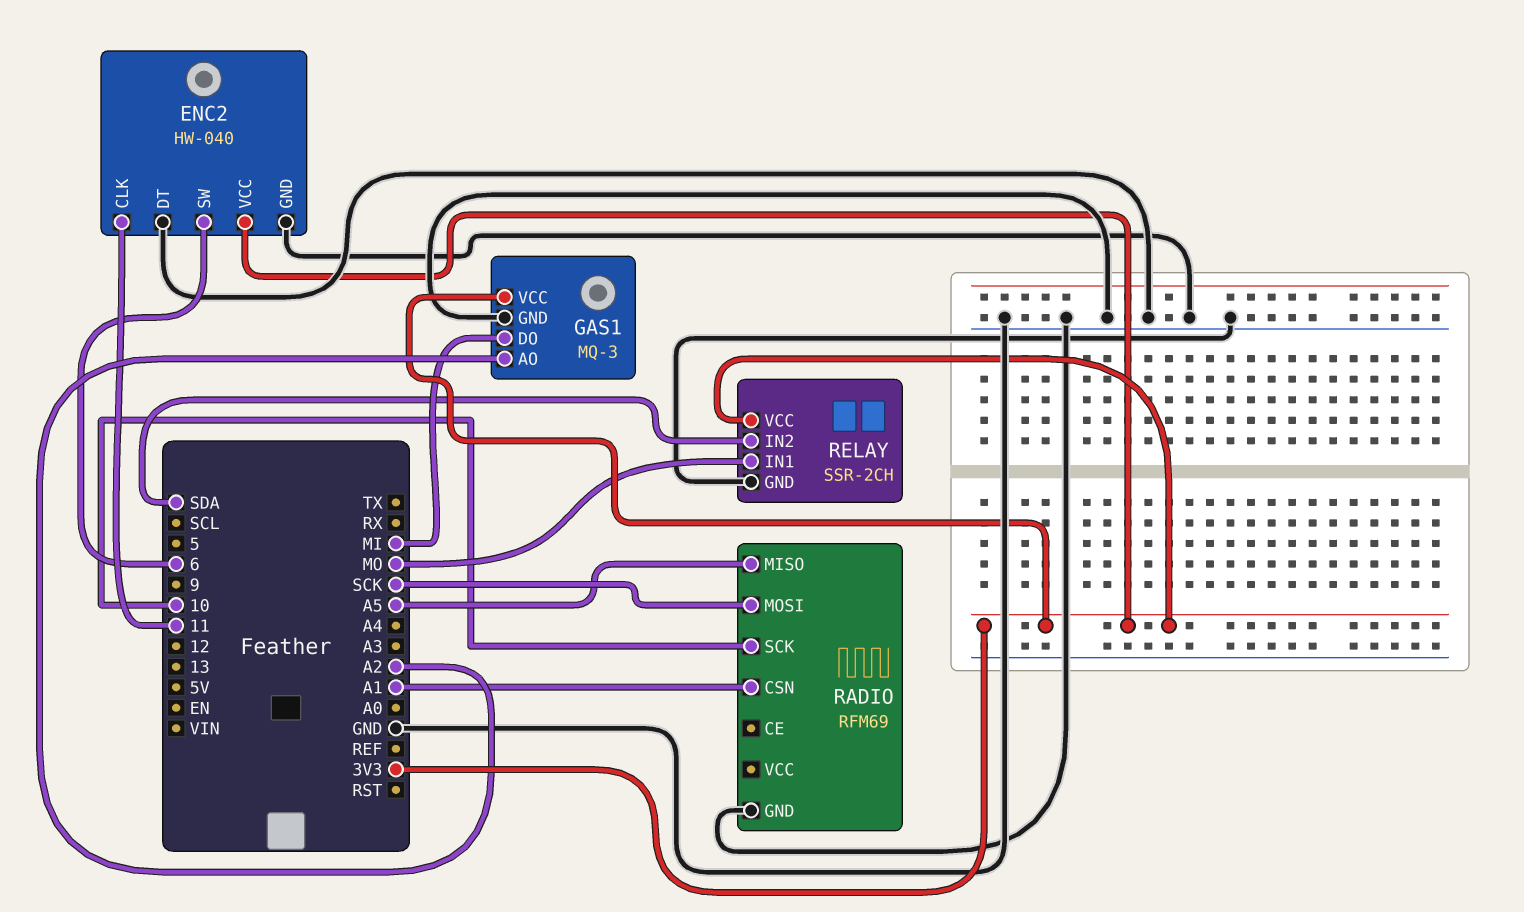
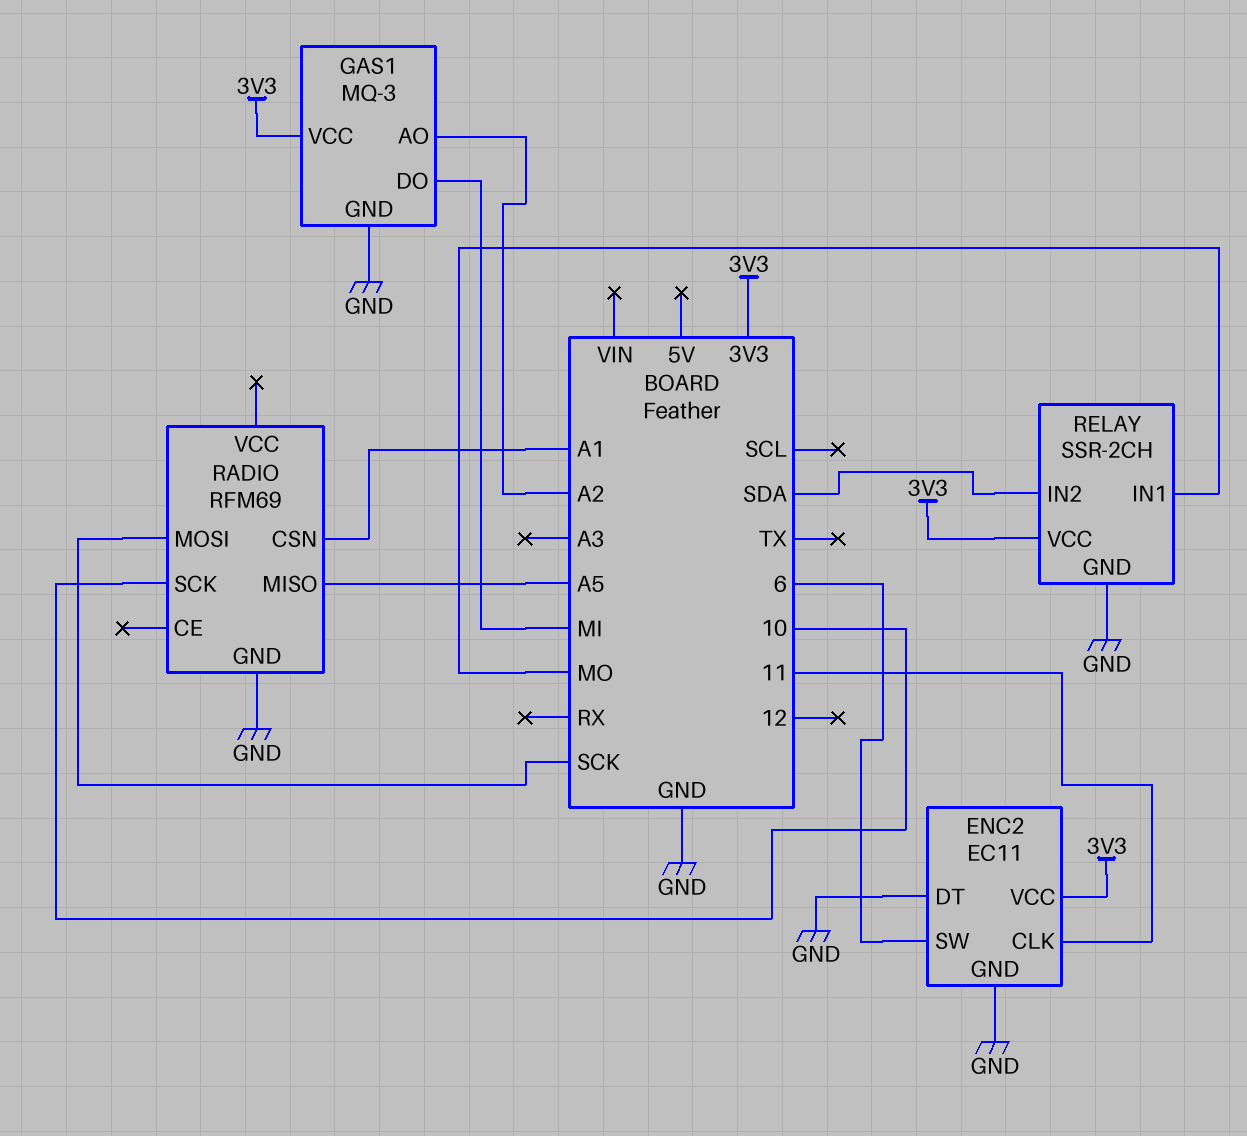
ENC2: HW-040 -> EC11

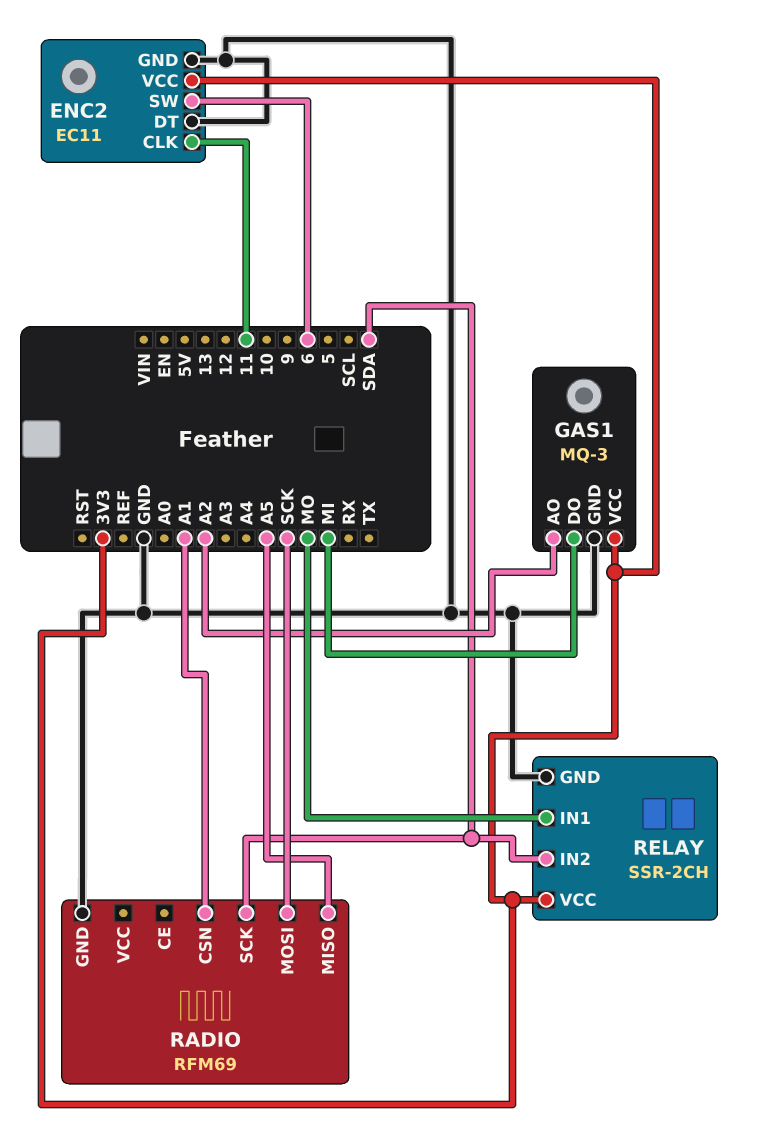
RADIO pin SCK: 10 -> SDA

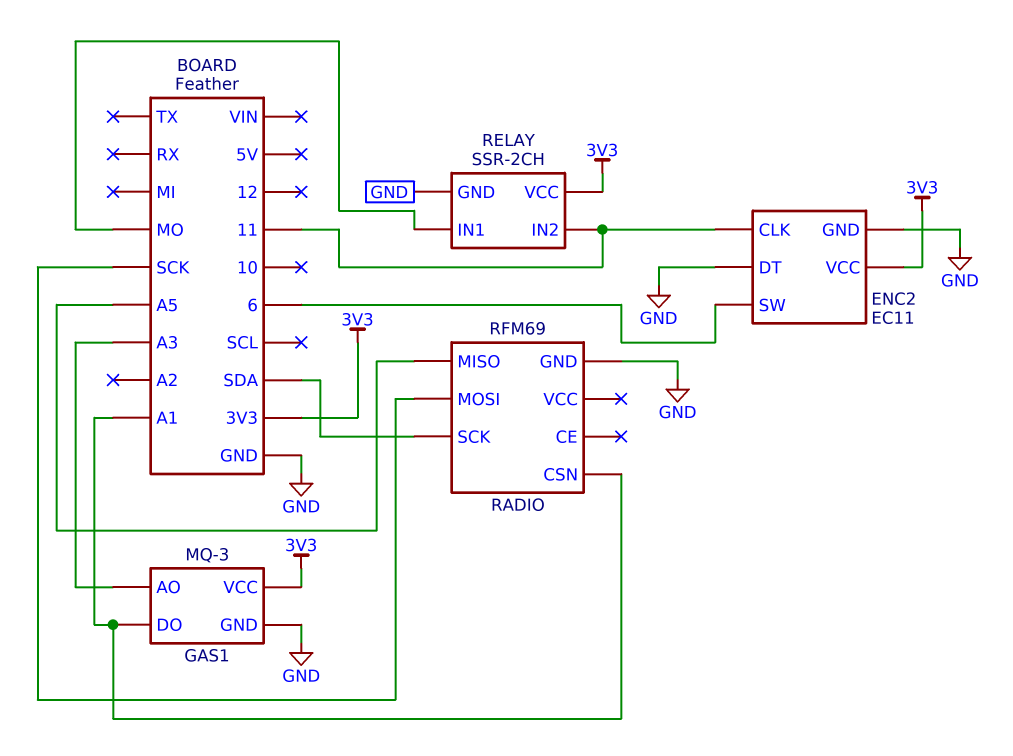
GAS1 pin AO: A2 -> A3
GAS1 pin DO: MI -> A1
RELAY pin IN2: SDA -> 11

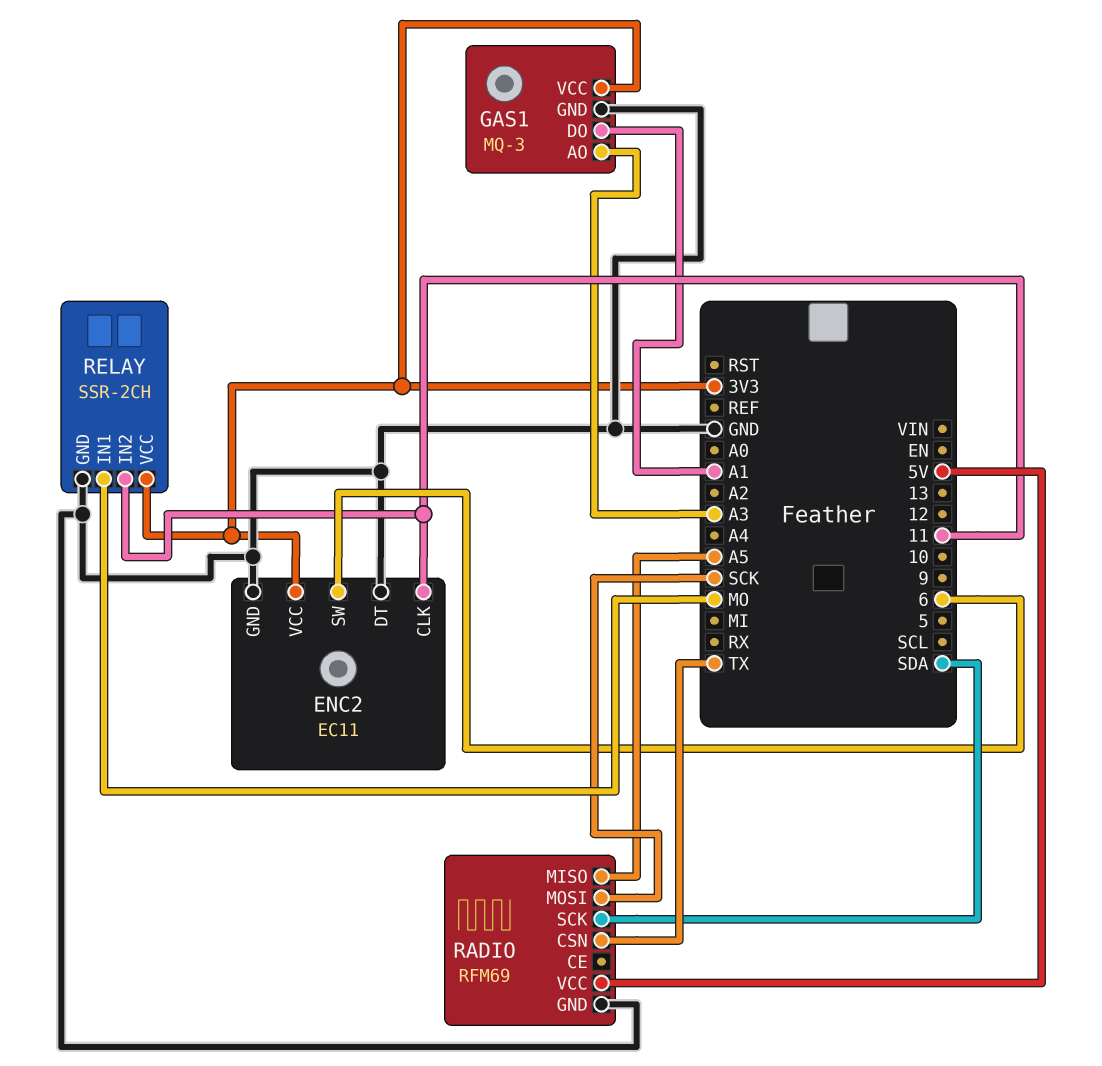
RADIO pin CSN: A1 -> TX
RADIO pin VCC: none -> 5V

